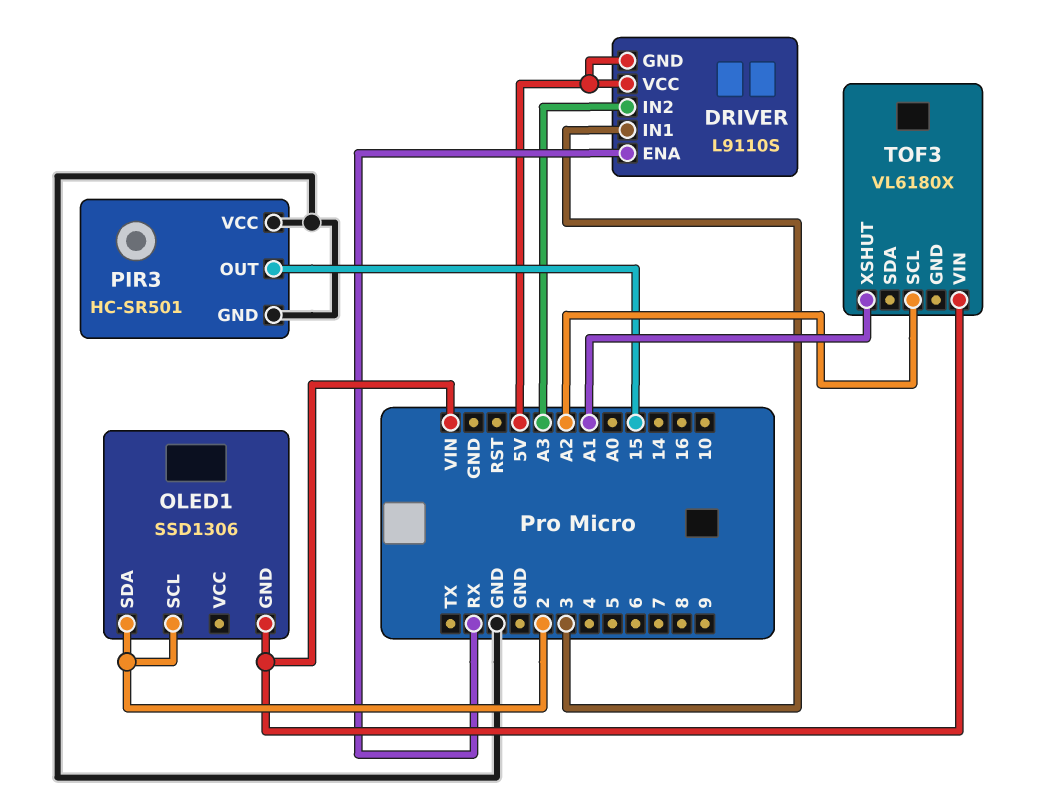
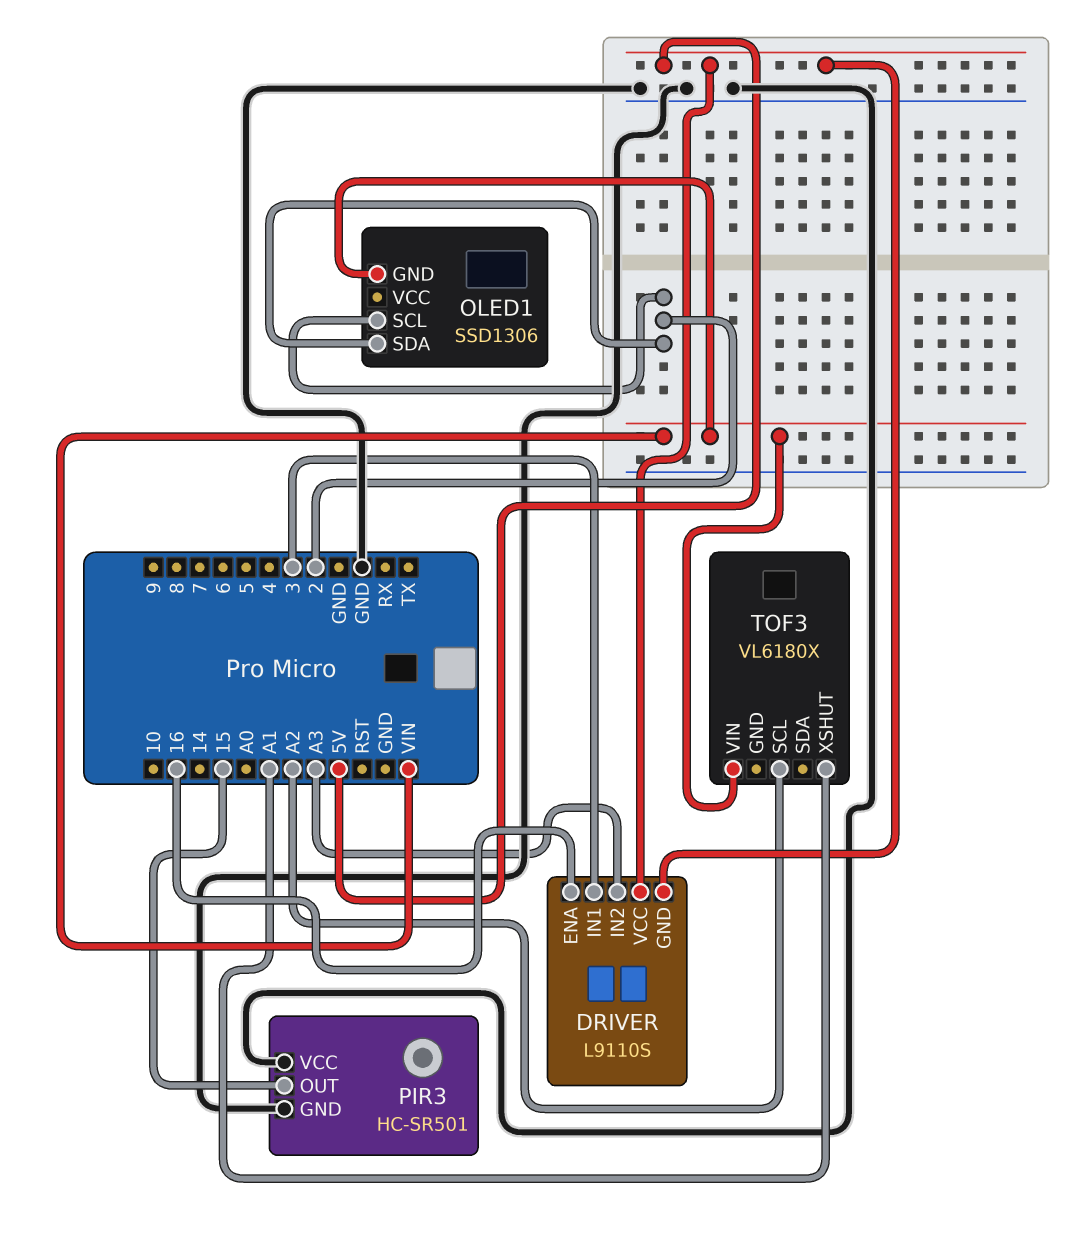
DRIVER pin ENA: RX -> 16

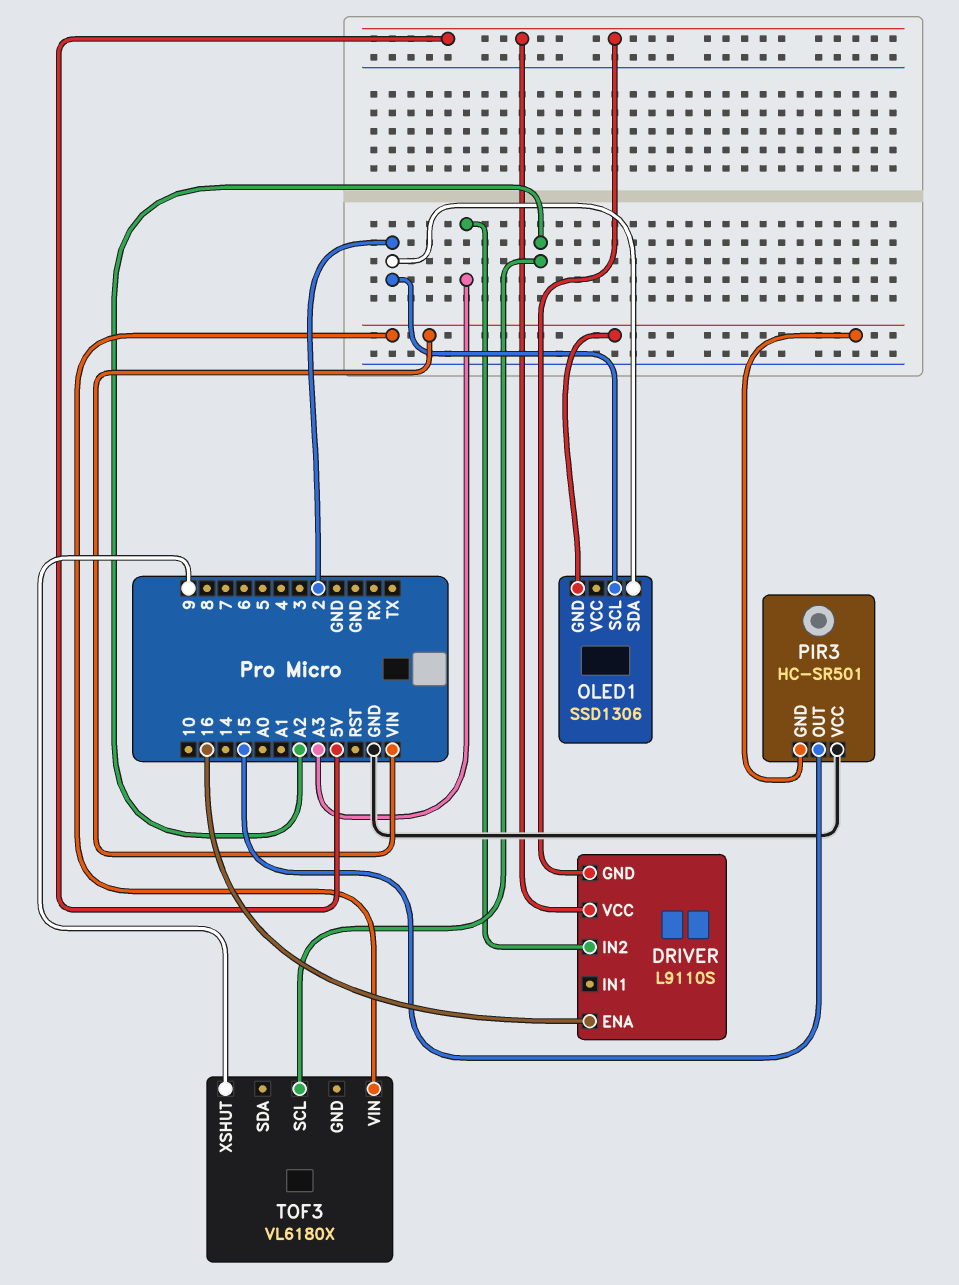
DRIVER pin IN1: 3 -> none
PIR3 pin GND: GND -> VIN
TOF3 pin XSHUT: A1 -> 9

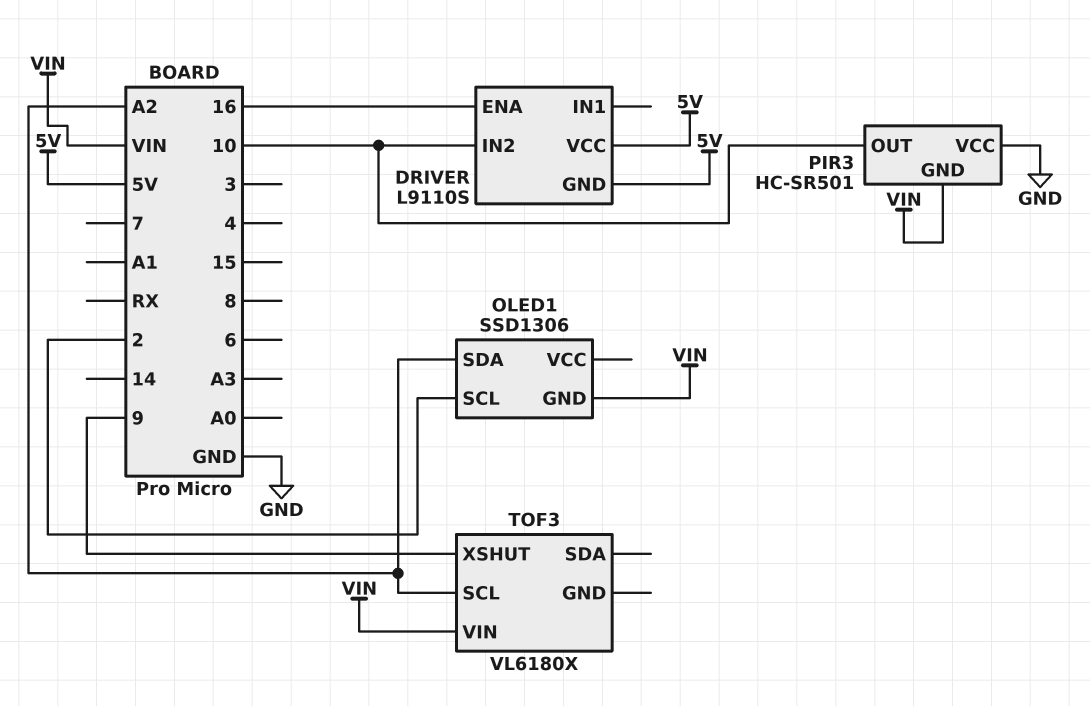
DRIVER pin IN2: A3 -> 10
OLED1 pin SDA: 2 -> A2
PIR3 pin OUT: 15 -> 10

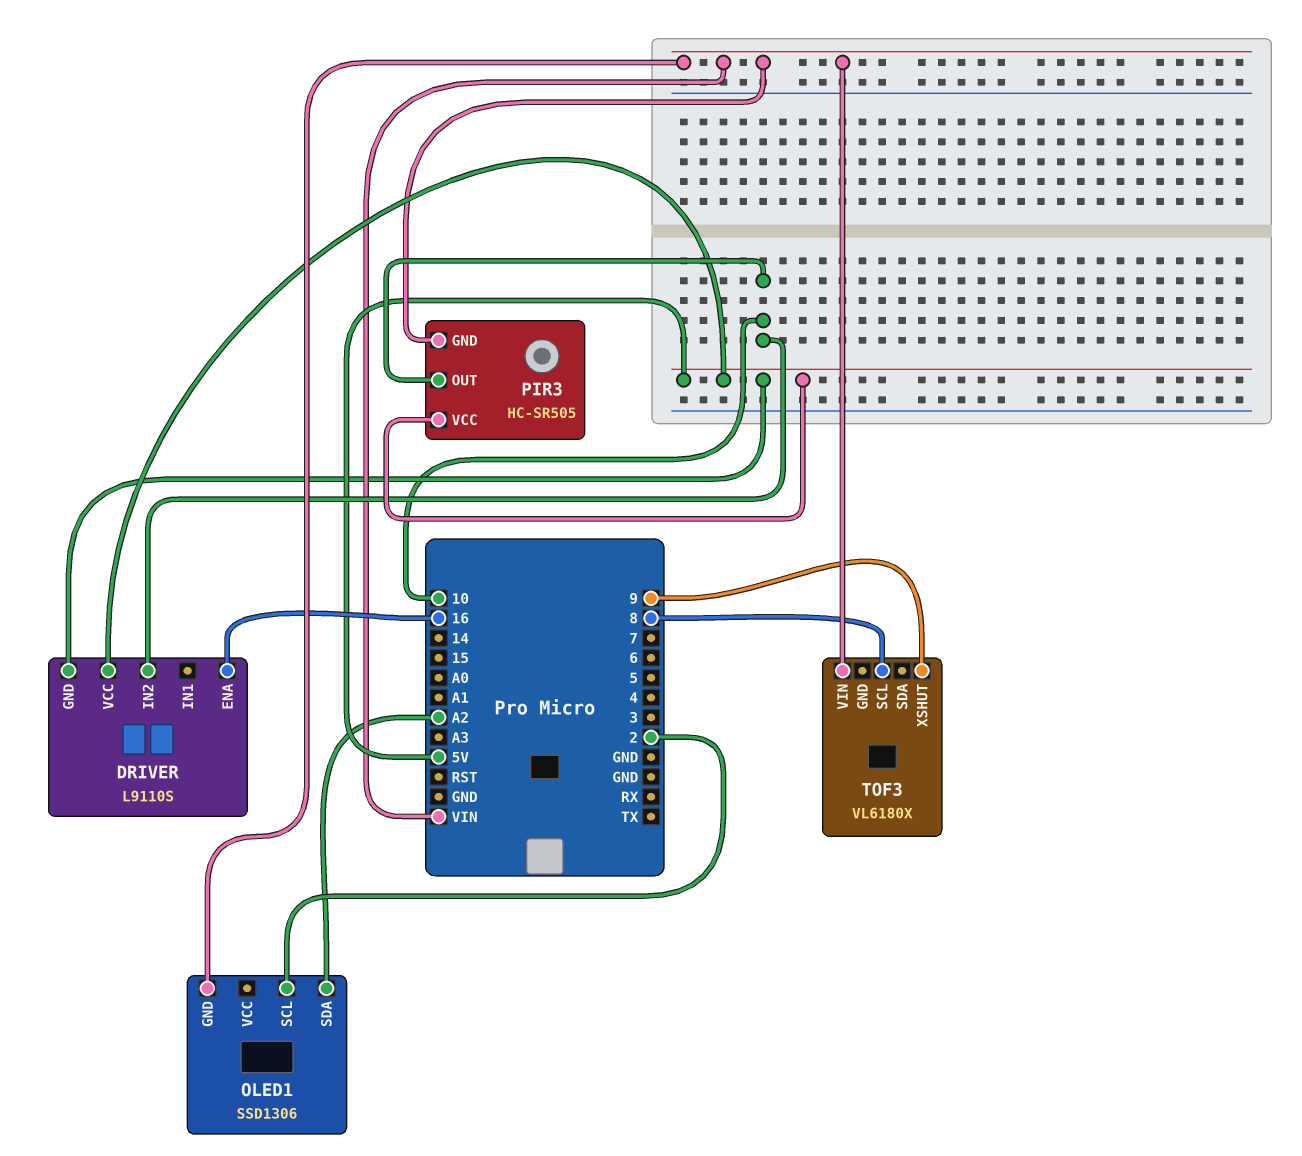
PIR3: HC-SR501 -> HC-SR505
PIR3 pin VCC: GND -> 5V
TOF3 pin SCL: A2 -> 8

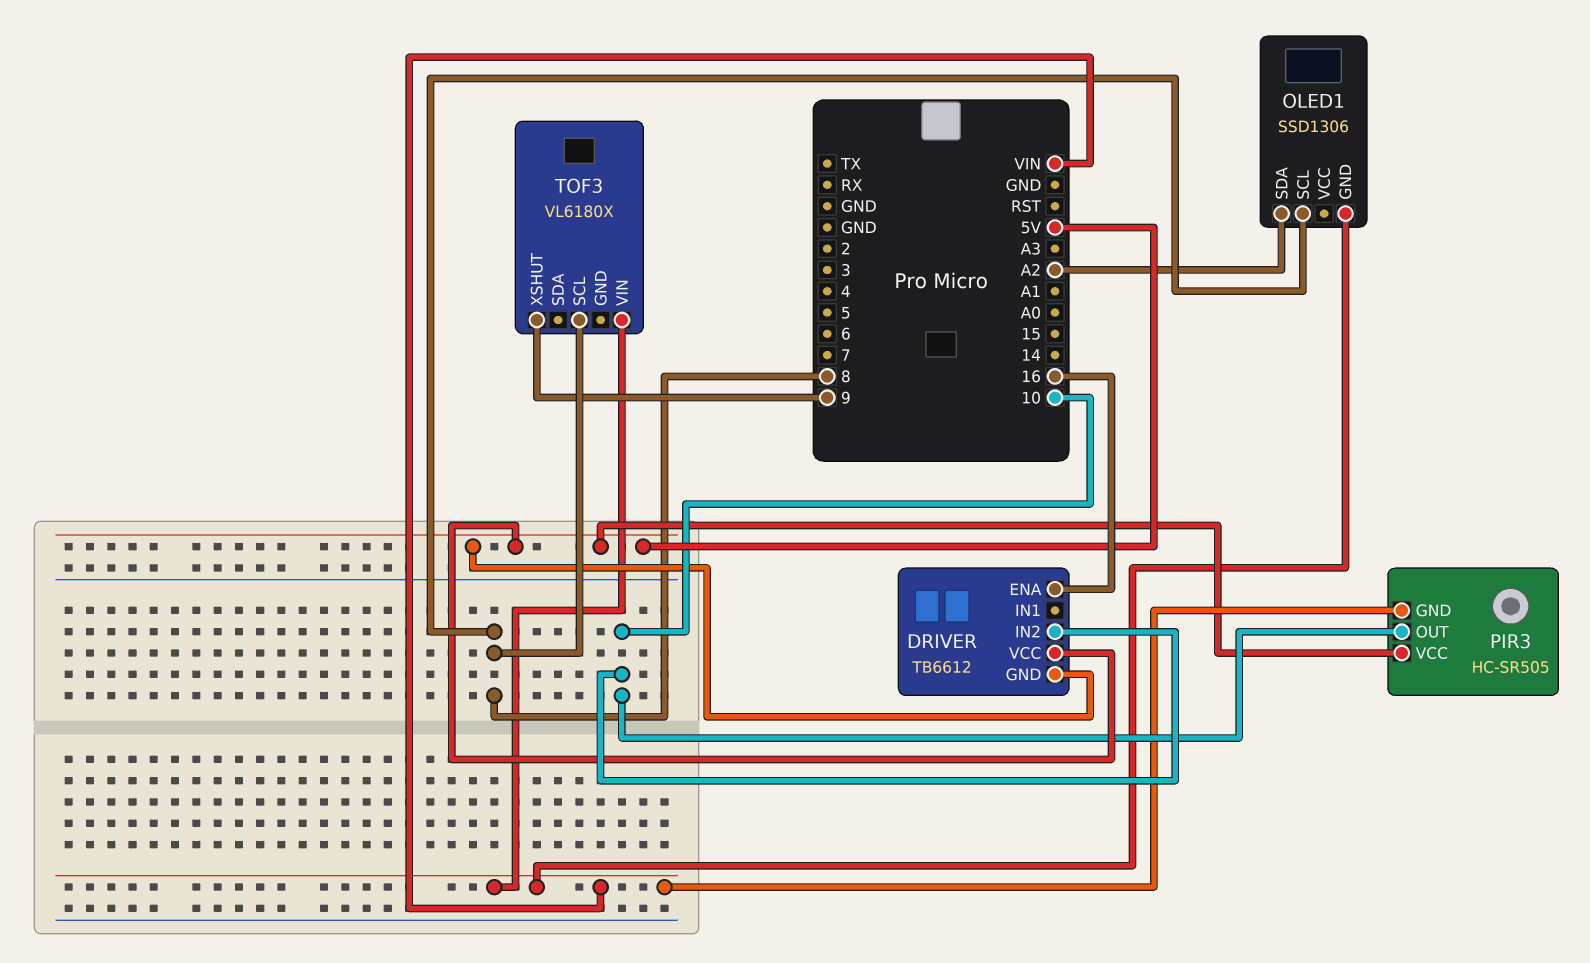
DRIVER: L9110S -> TB6612
OLED1 pin SCL: 2 -> 8

